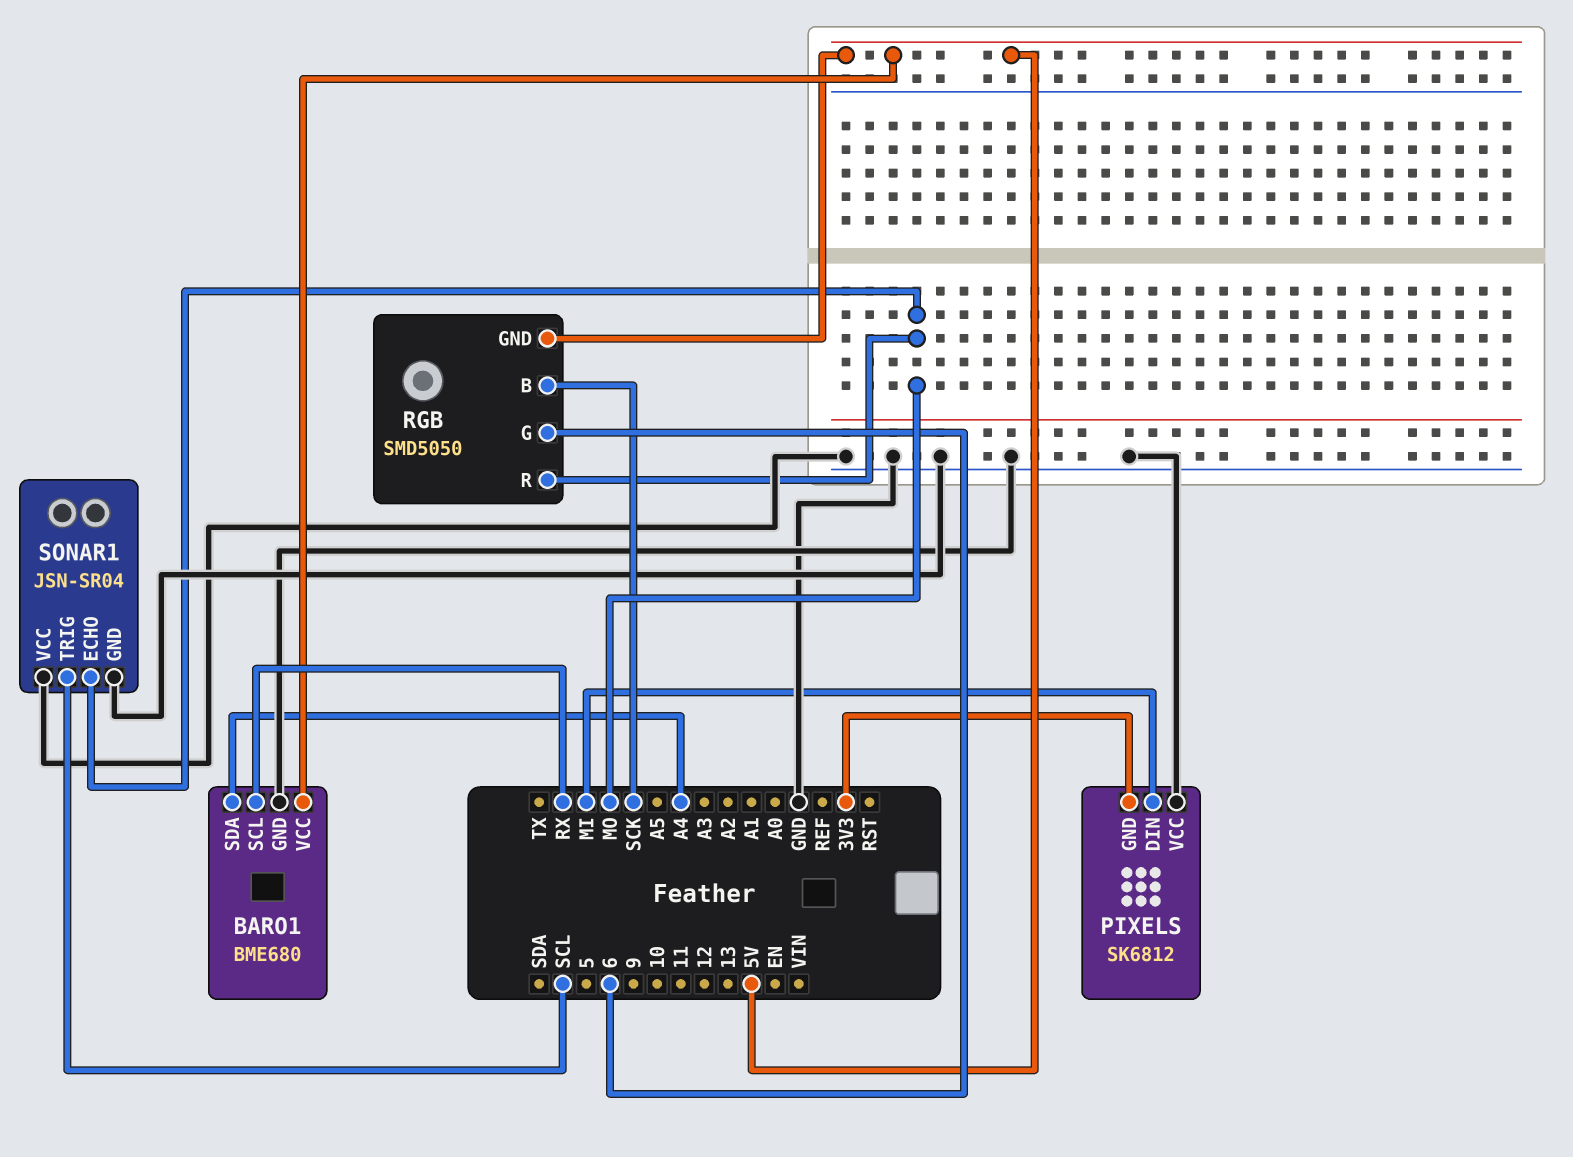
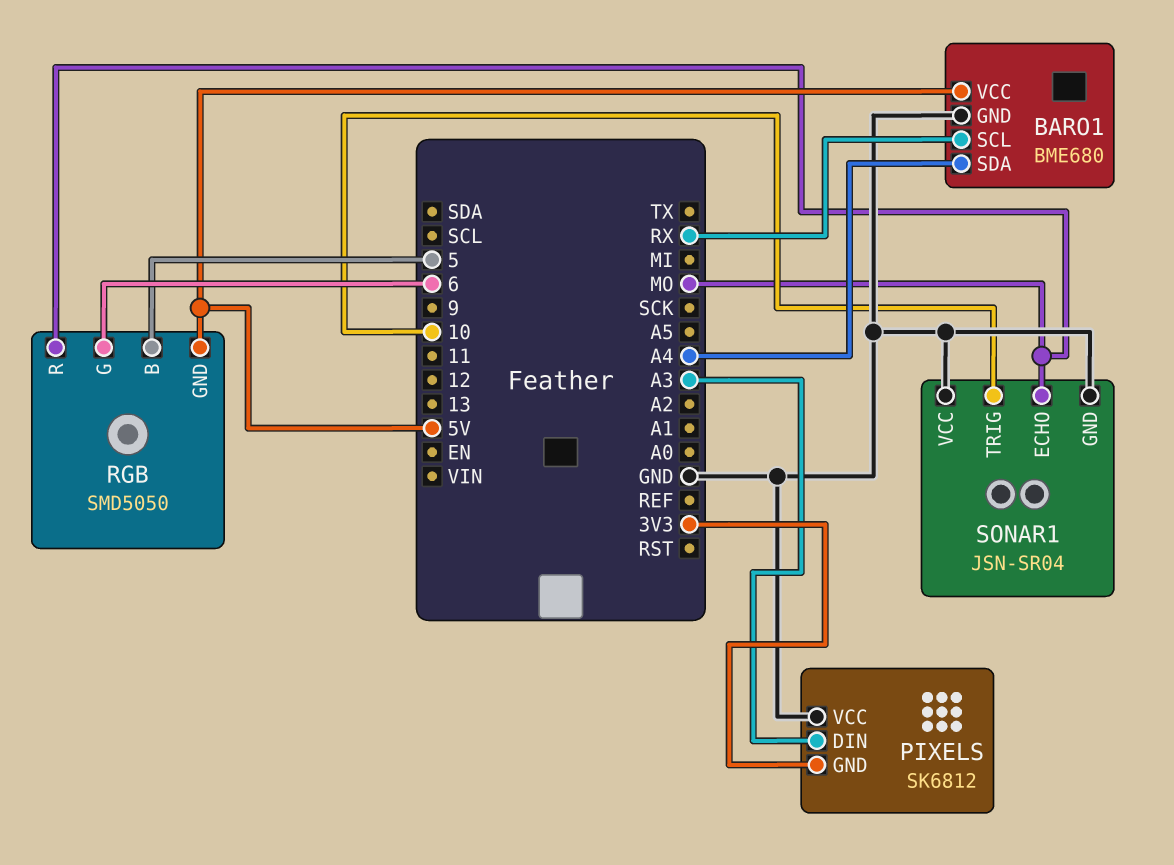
PIXELS pin DIN: MI -> A3
RGB pin B: SCK -> 5
SONAR1 pin TRIG: SCL -> 10

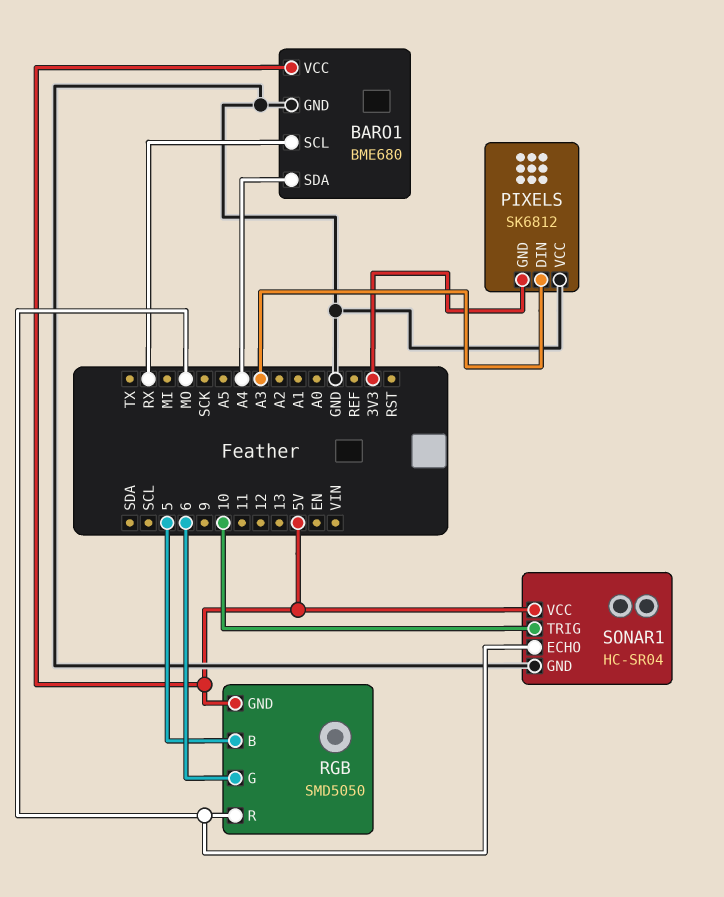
SONAR1: JSN-SR04 -> HC-SR04
SONAR1 pin VCC: GND -> 5V

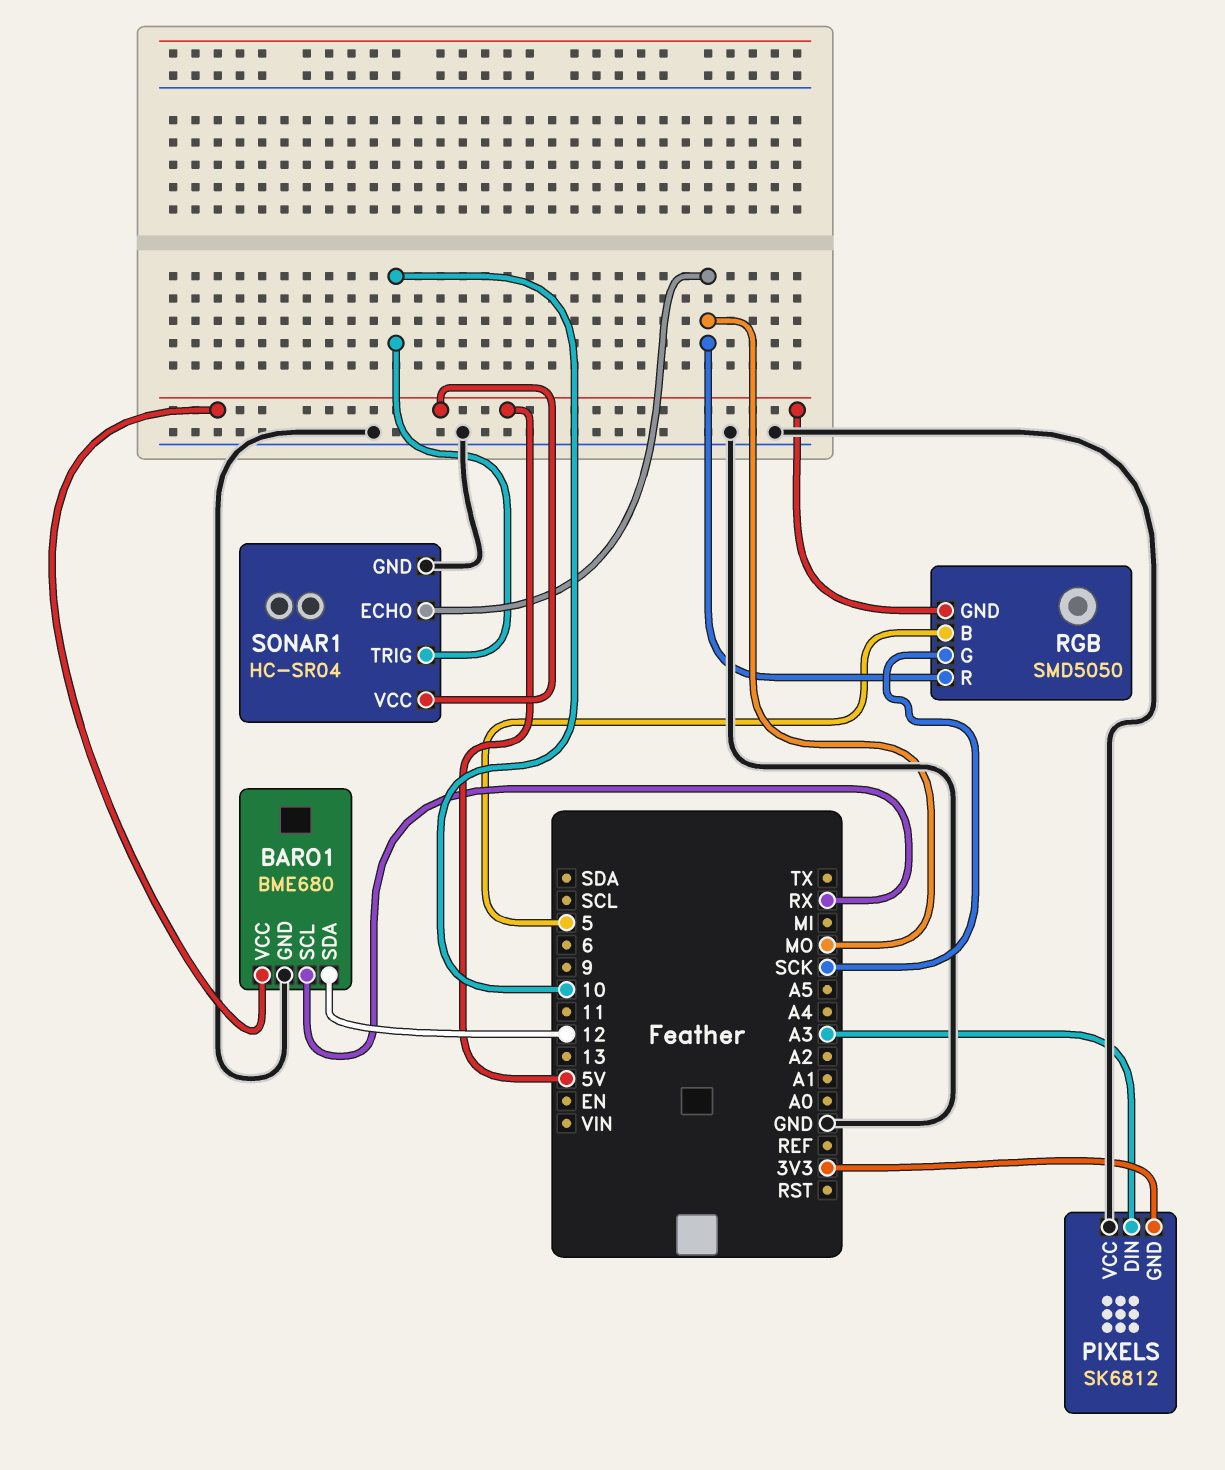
BARO1 pin SDA: A4 -> 12
RGB pin G: 6 -> SCK

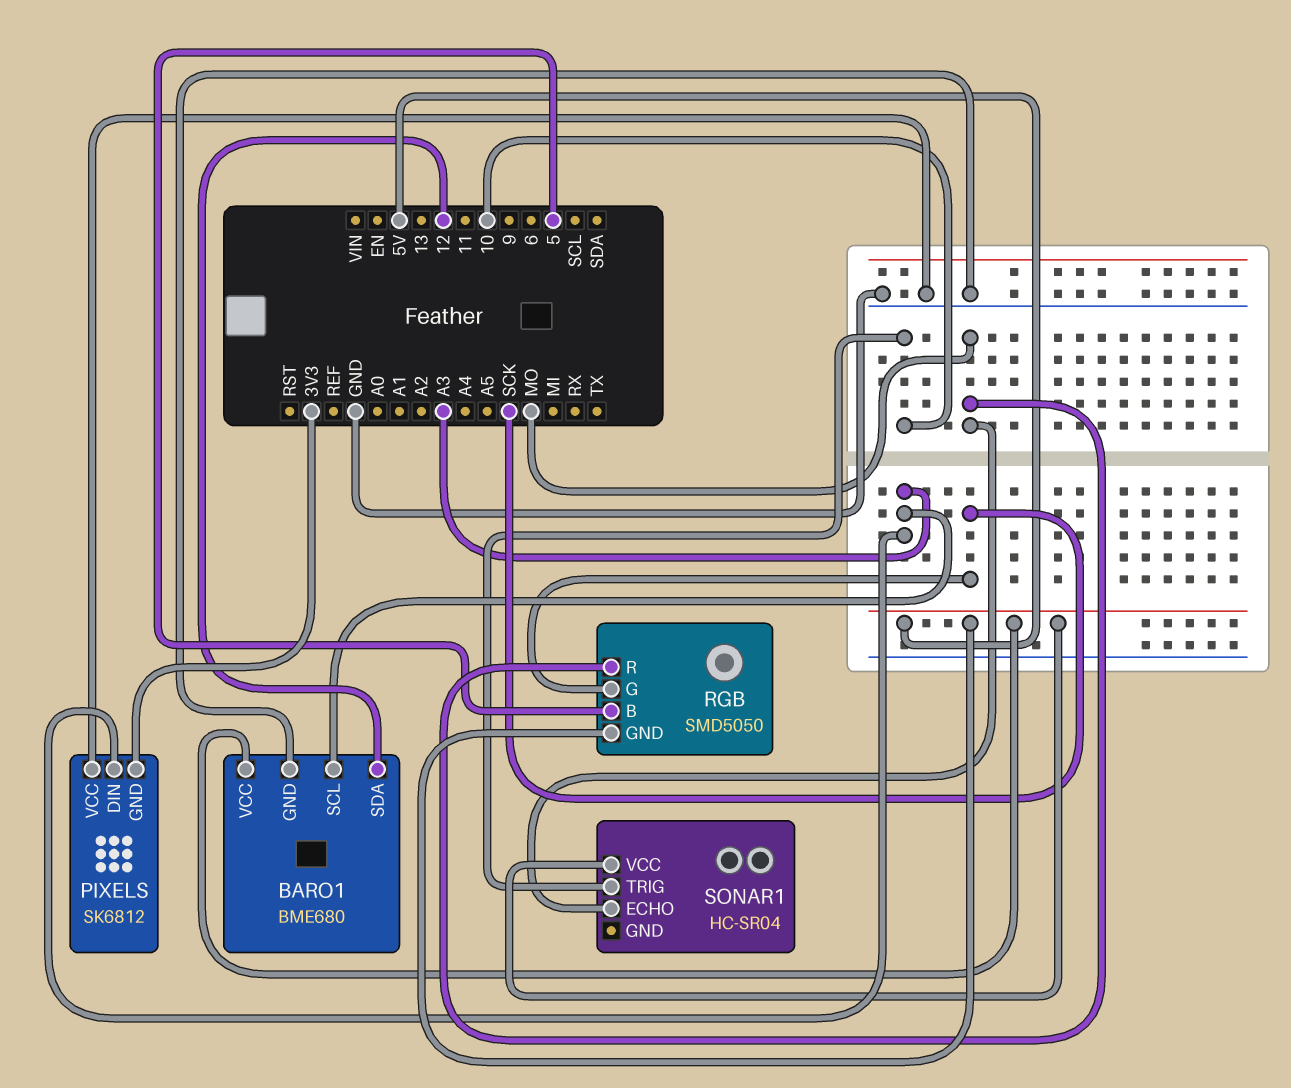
BARO1 pin SCL: RX -> A3
SONAR1 pin GND: GND -> none

